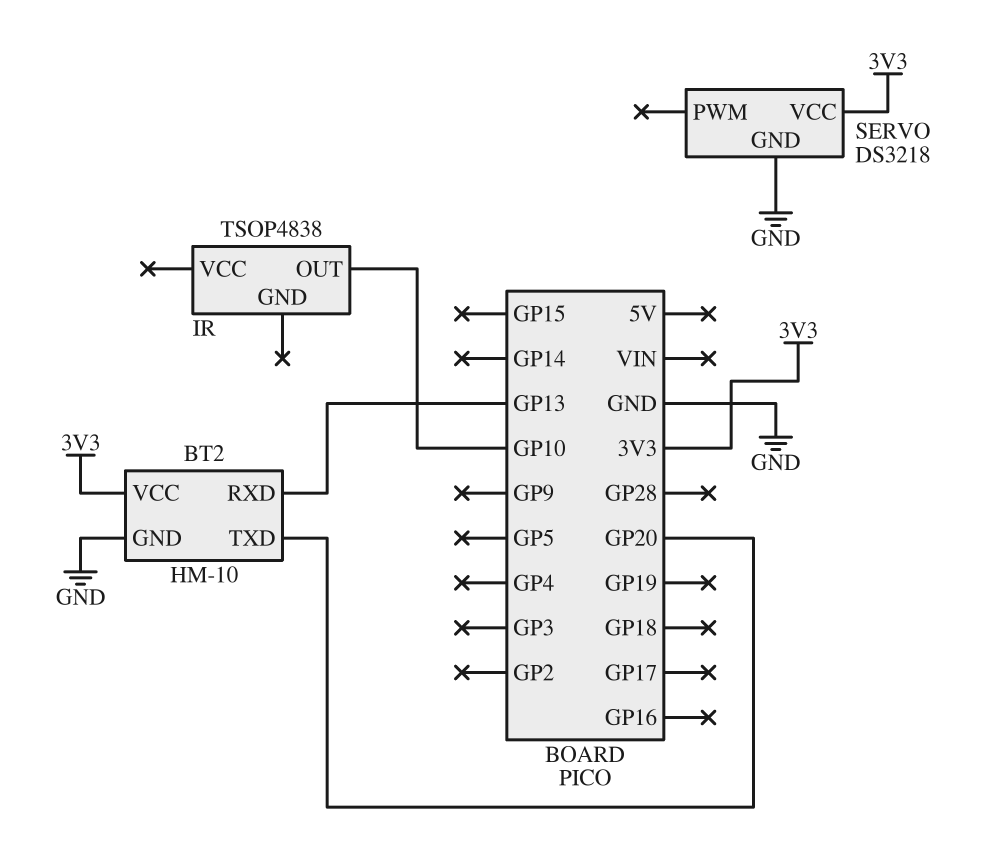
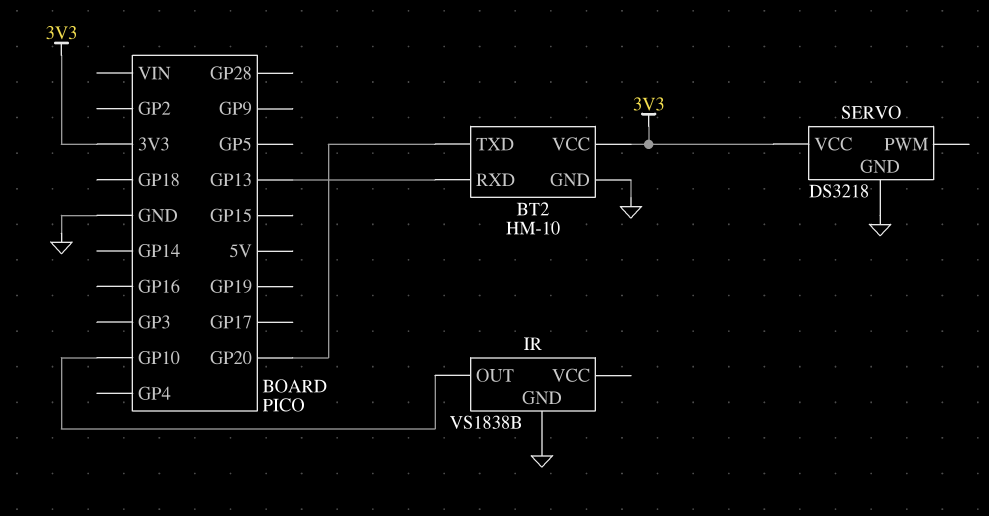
IR: TSOP4838 -> VS1838B
IR pin GND: none -> GND

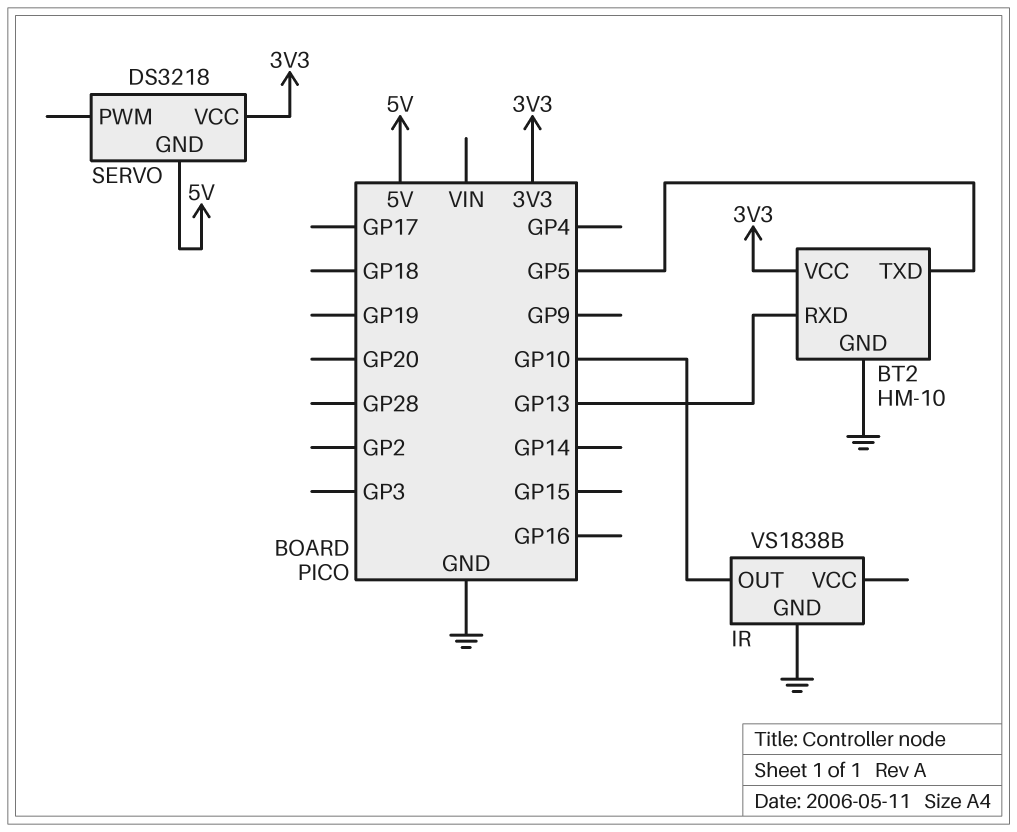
BT2 pin TXD: GP20 -> GP5
SERVO pin GND: GND -> 5V

